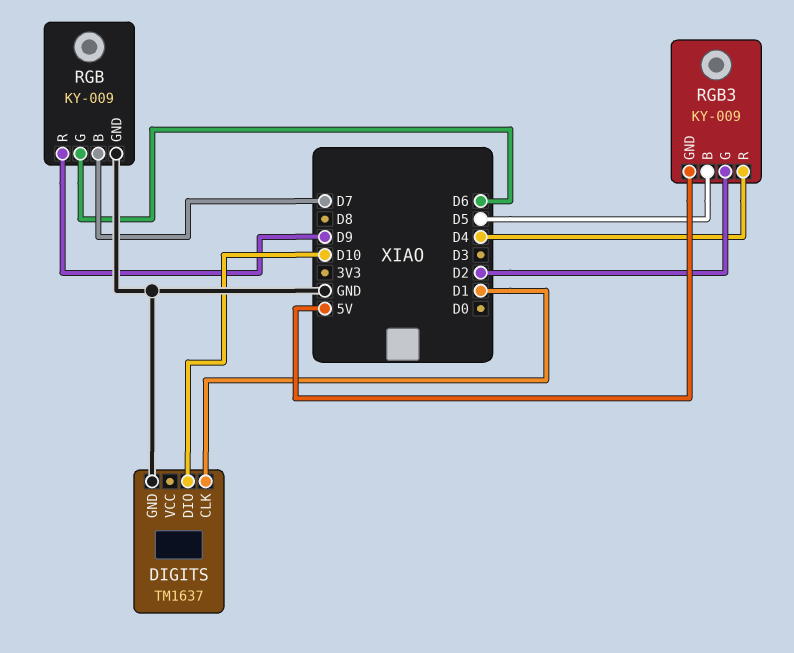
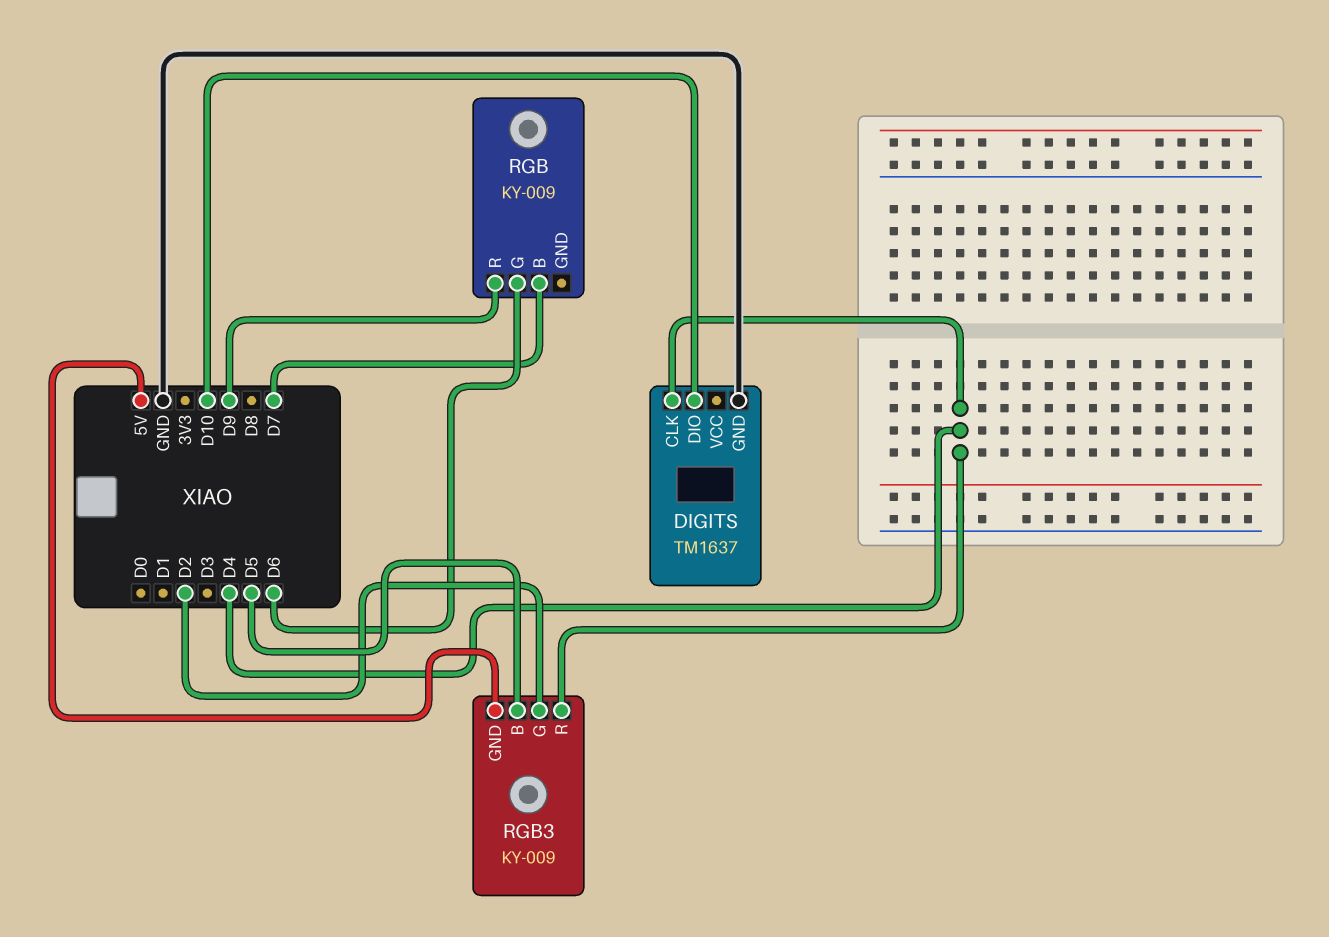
DIGITS pin CLK: D1 -> D4
RGB pin GND: GND -> none

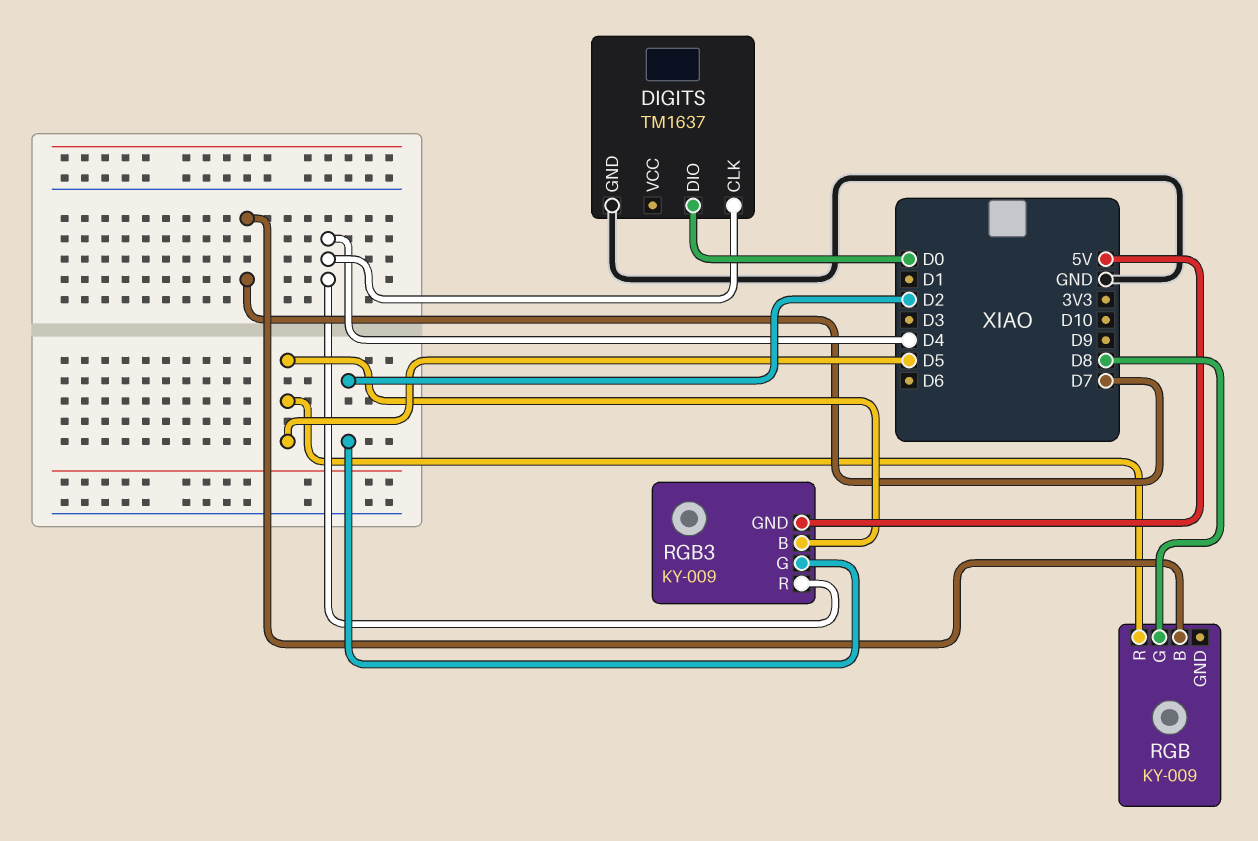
DIGITS pin DIO: D10 -> D0
RGB pin G: D6 -> D8
RGB pin R: D9 -> D5

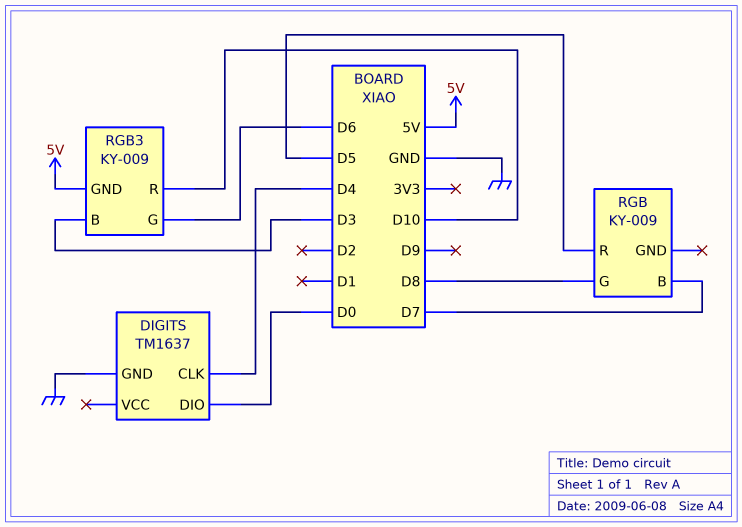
RGB3 pin B: D5 -> D3
RGB3 pin G: D2 -> D6
RGB3 pin R: D4 -> D10

